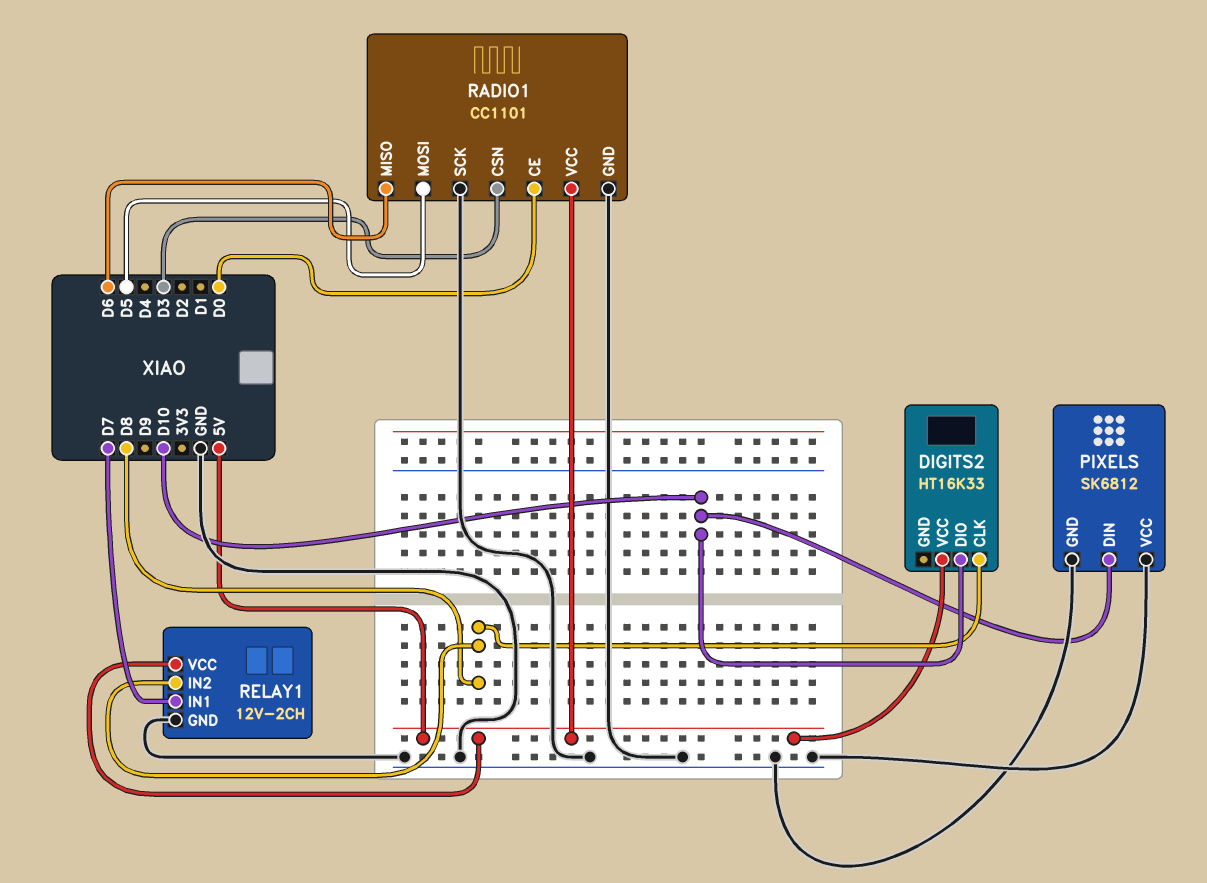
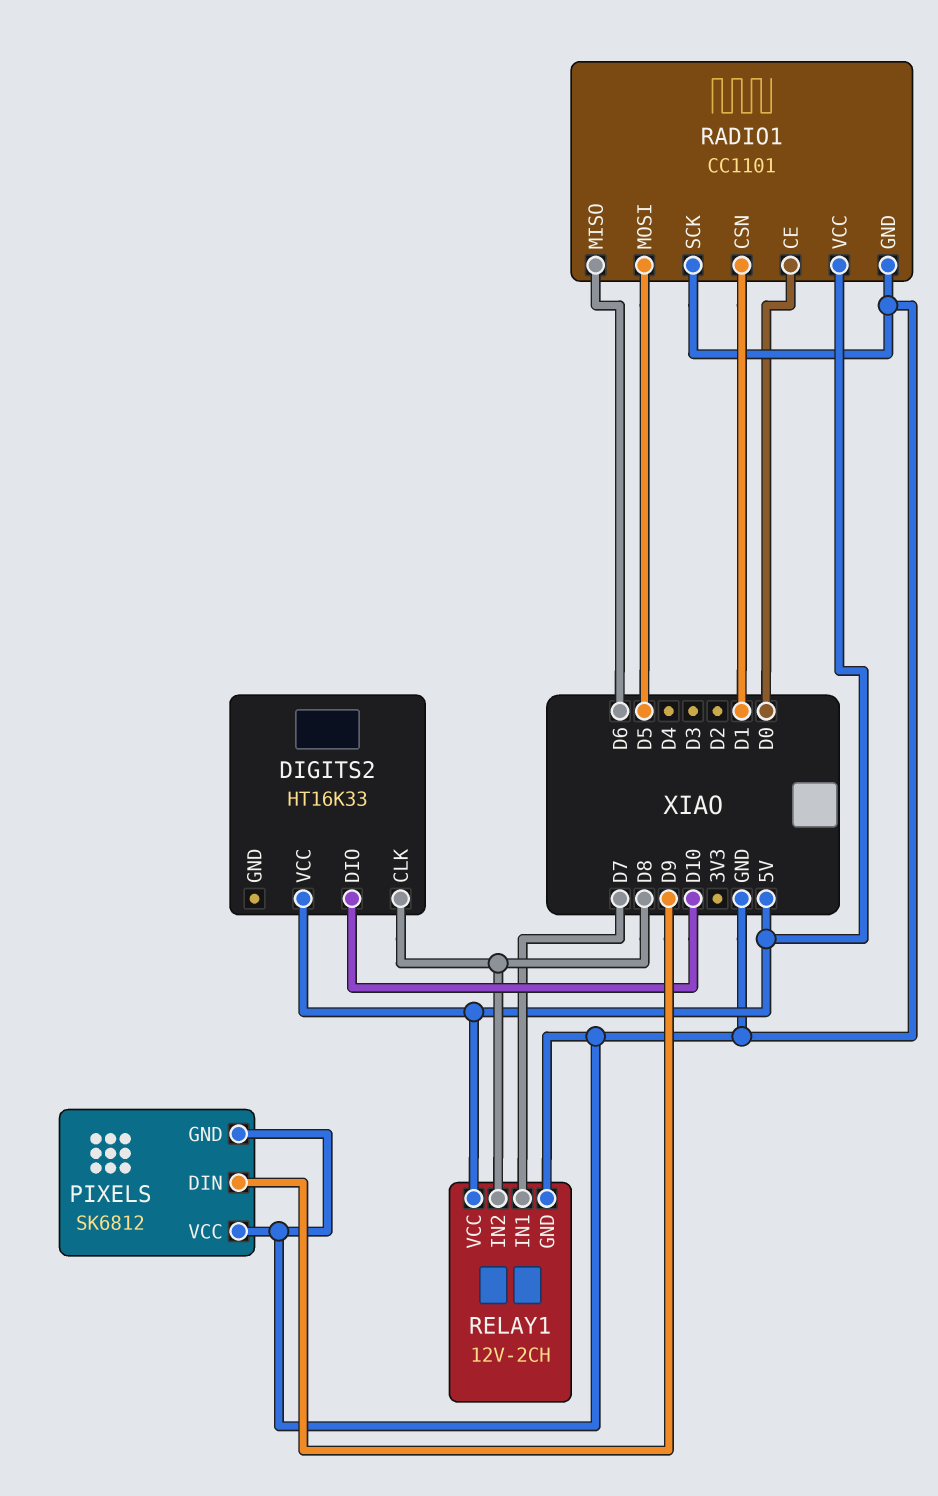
PIXELS pin DIN: D10 -> D9
RADIO1 pin CSN: D3 -> D1

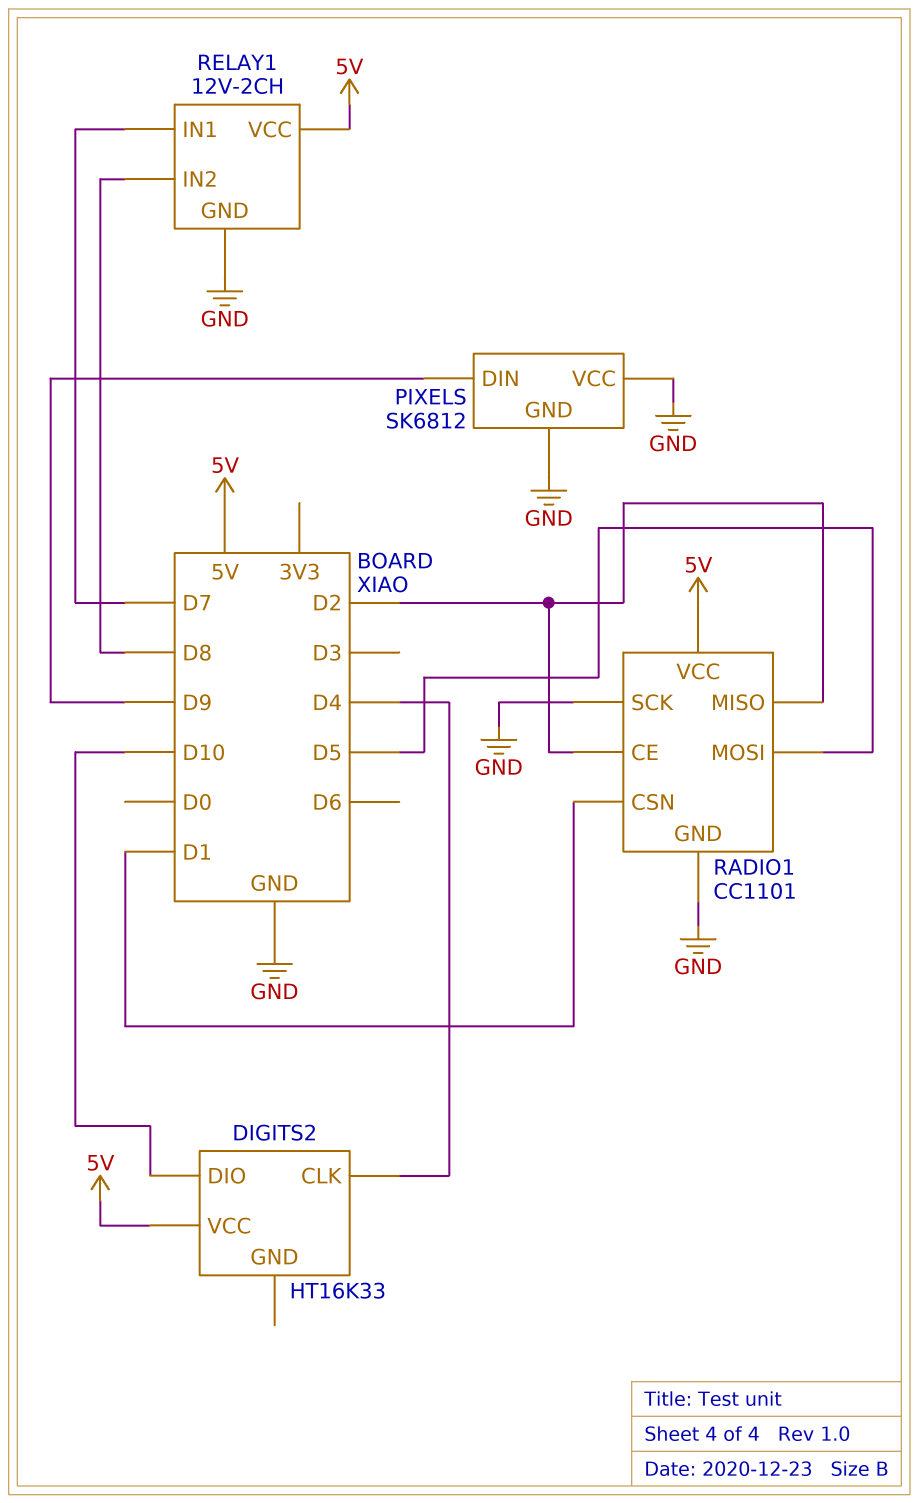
DIGITS2 pin CLK: D8 -> D4
RADIO1 pin CE: D0 -> D2
RADIO1 pin MISO: D6 -> D2

